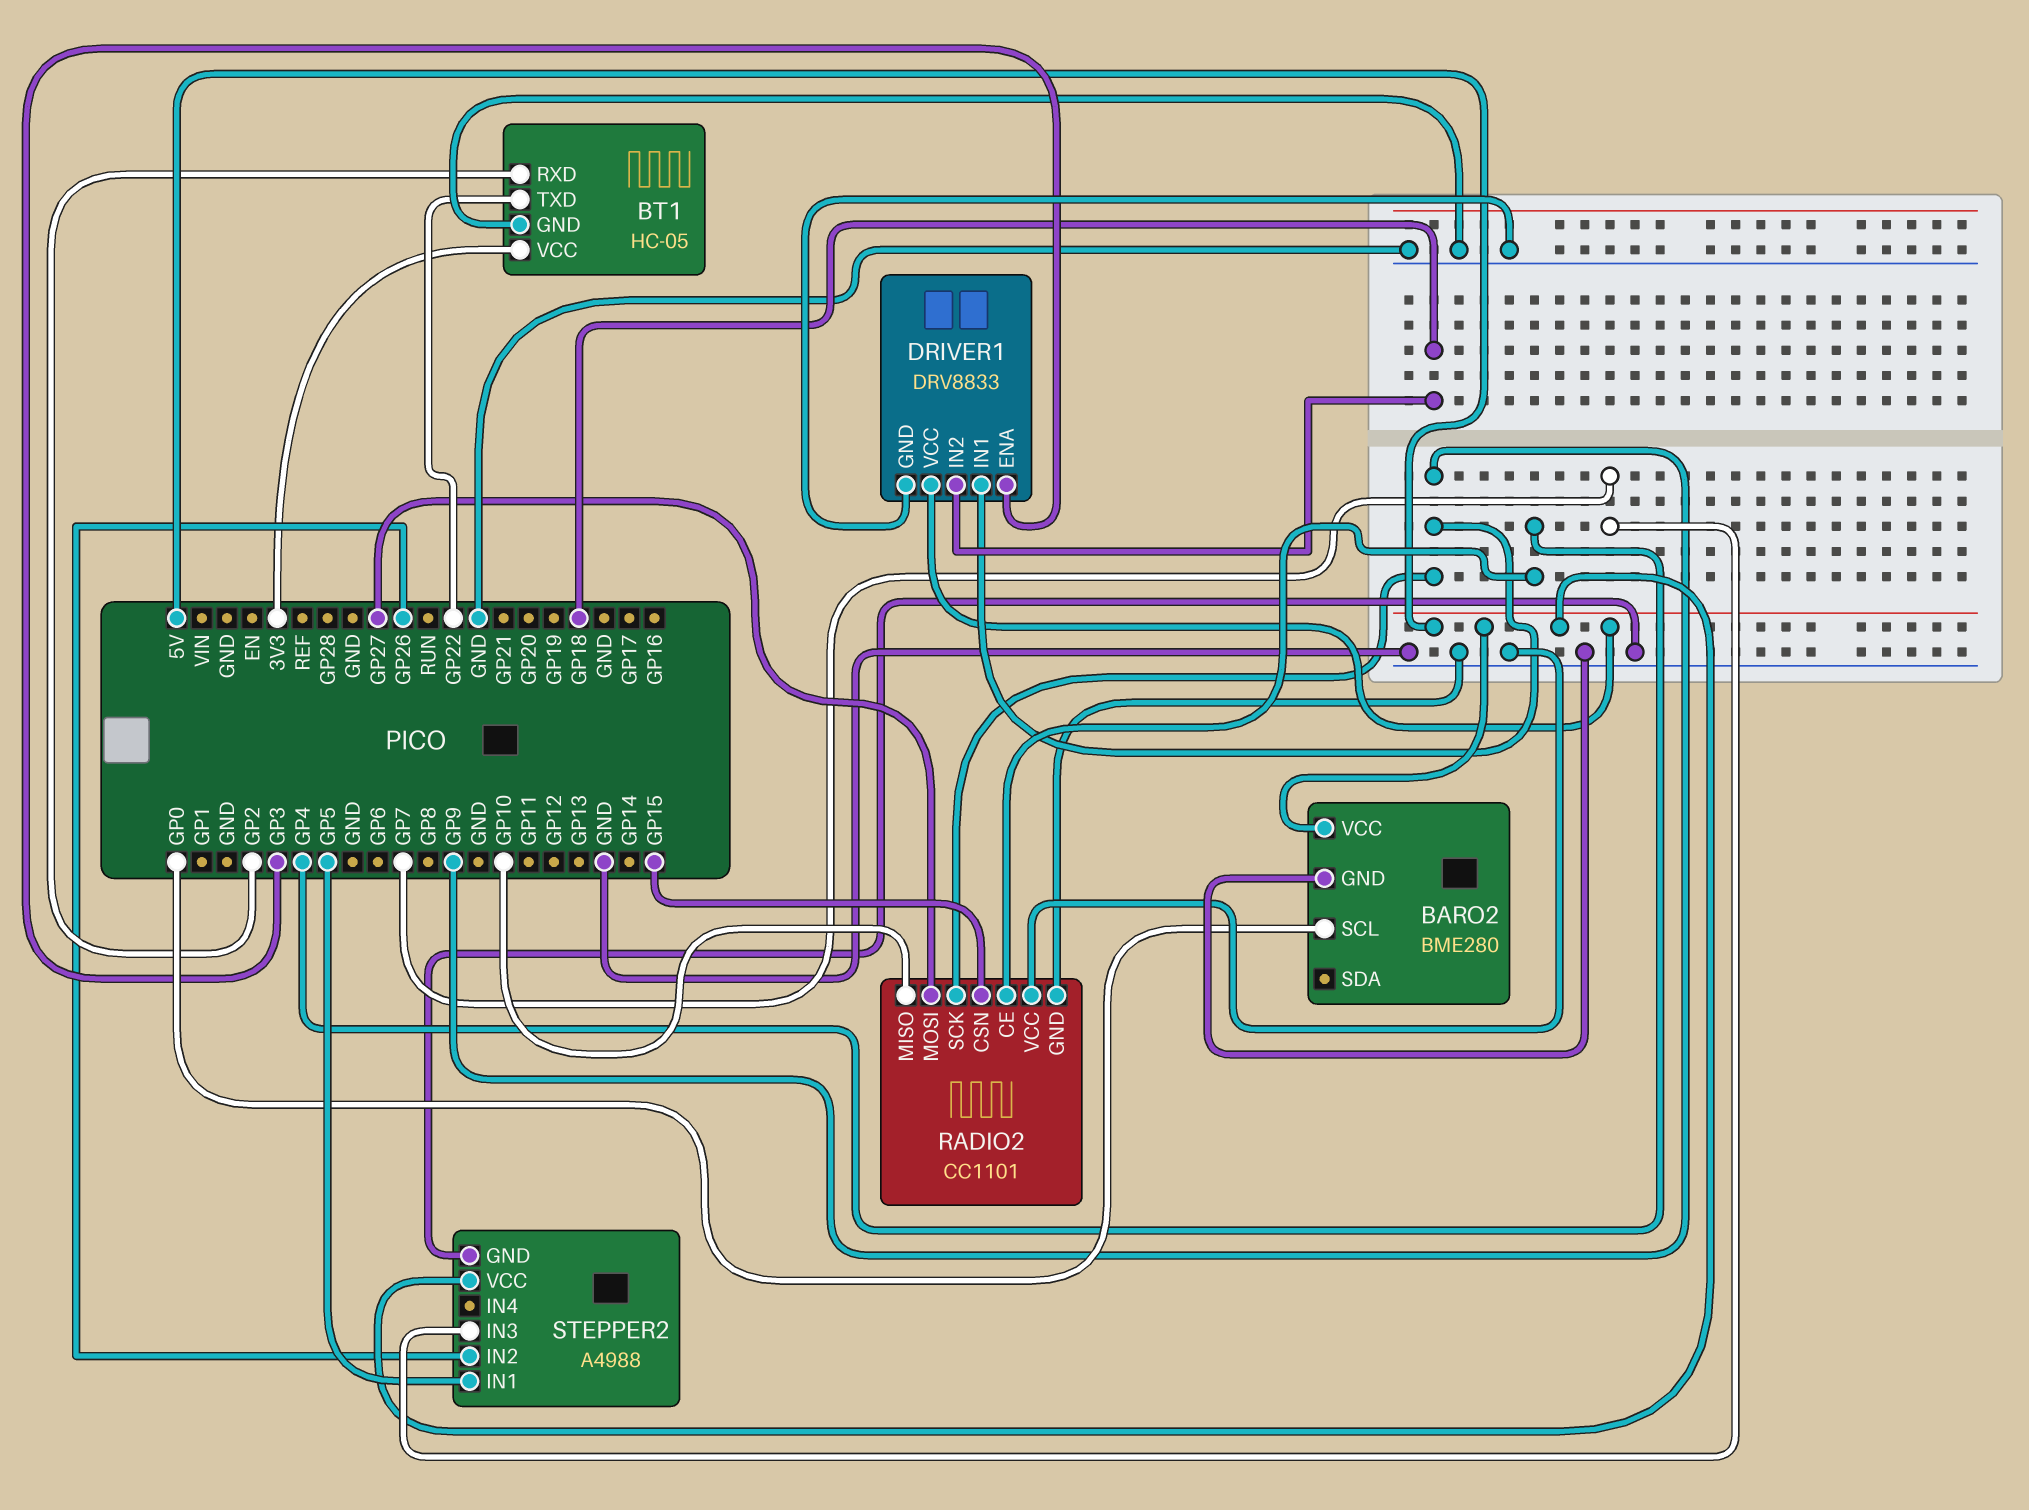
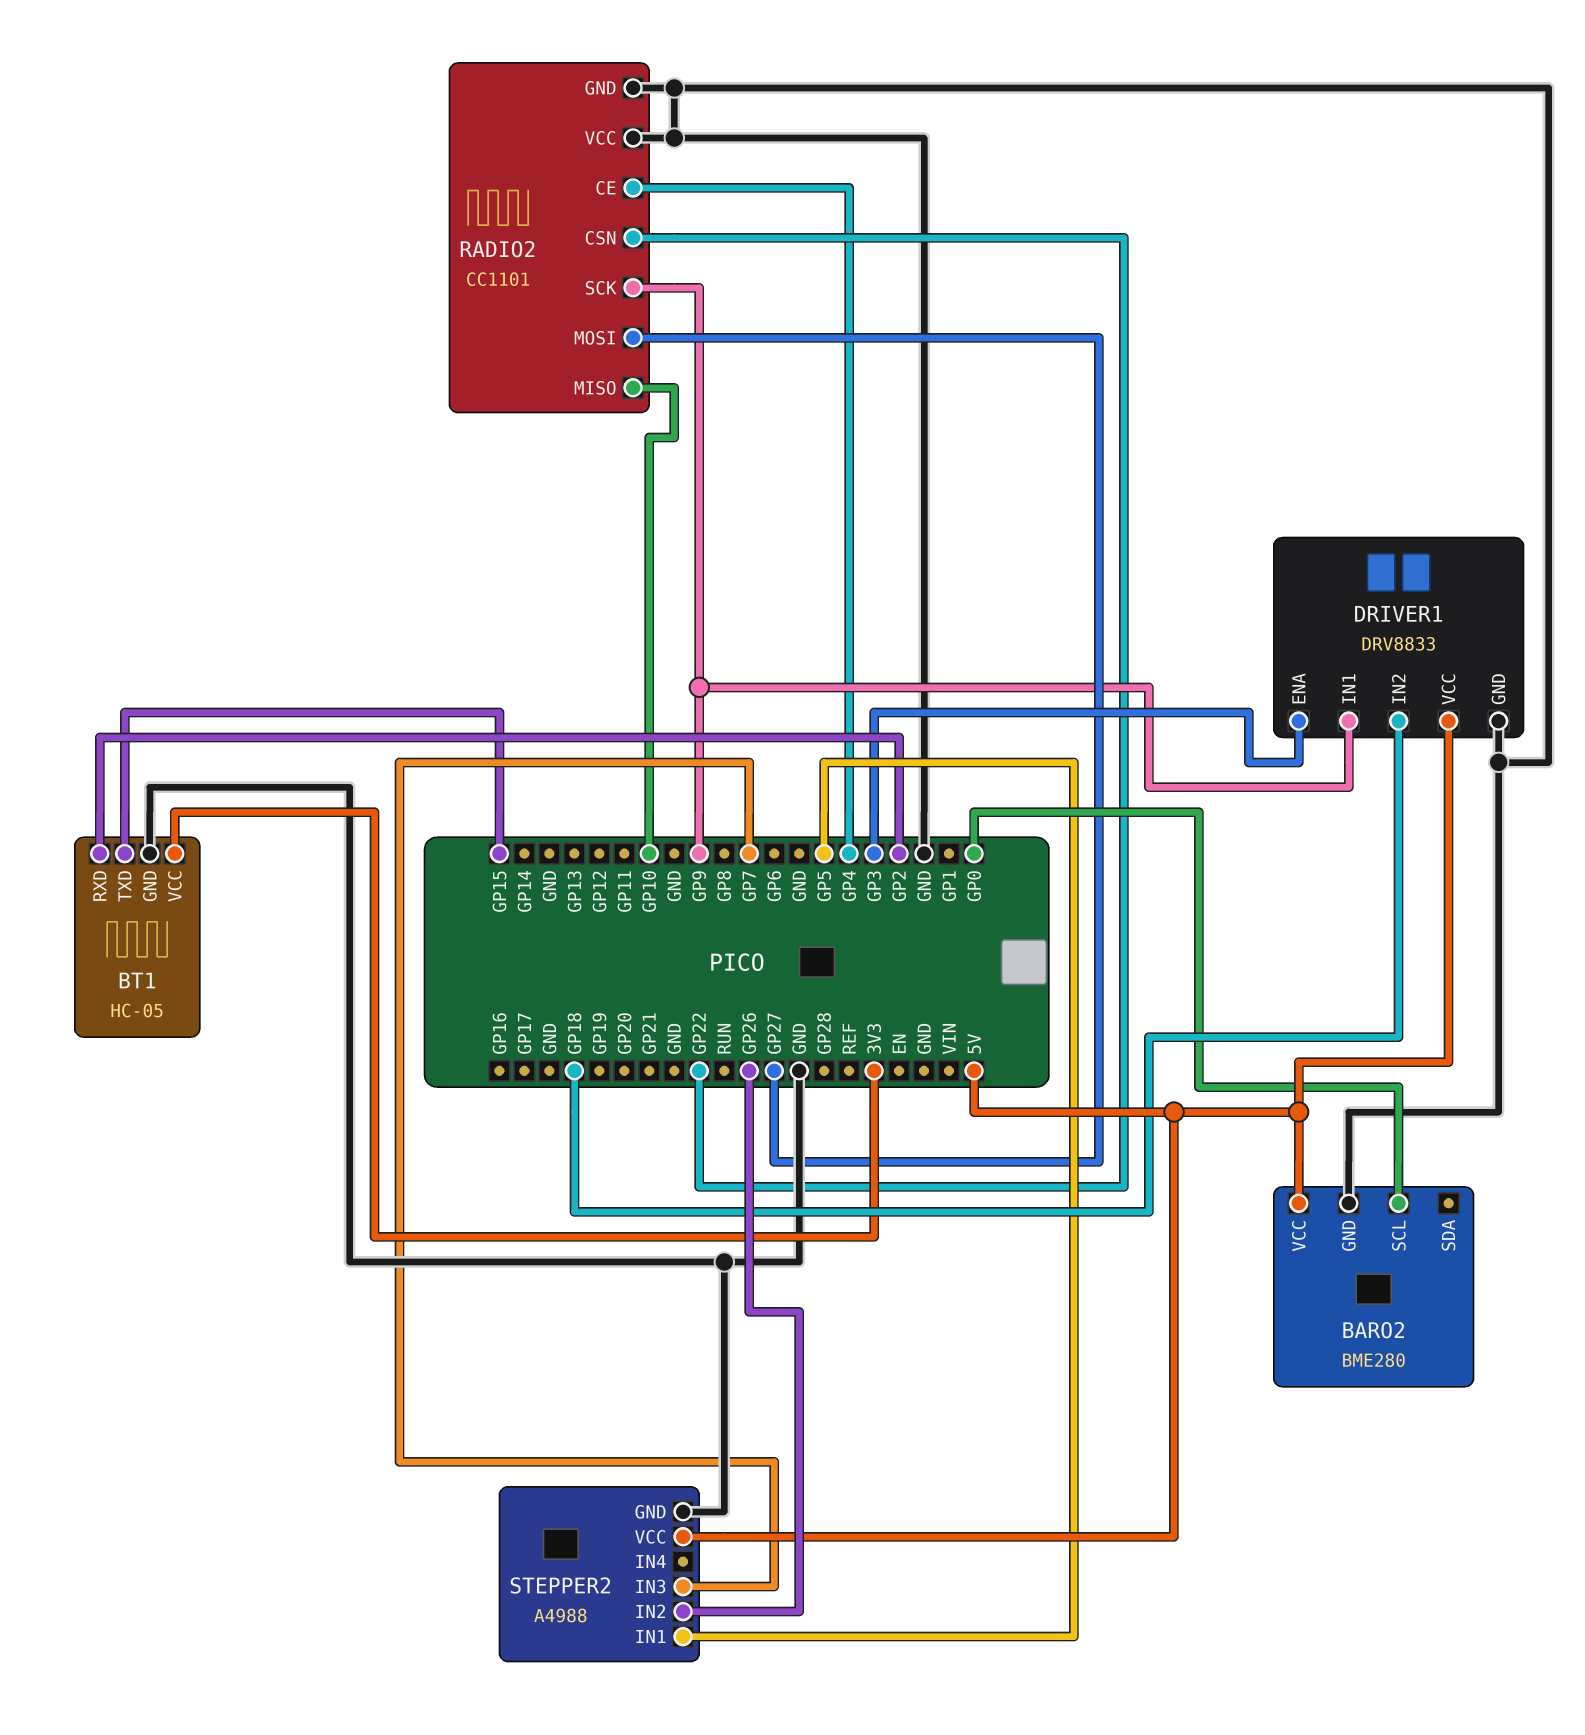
BT1 pin TXD: GP22 -> GP15
RADIO2 pin CSN: GP15 -> GP22

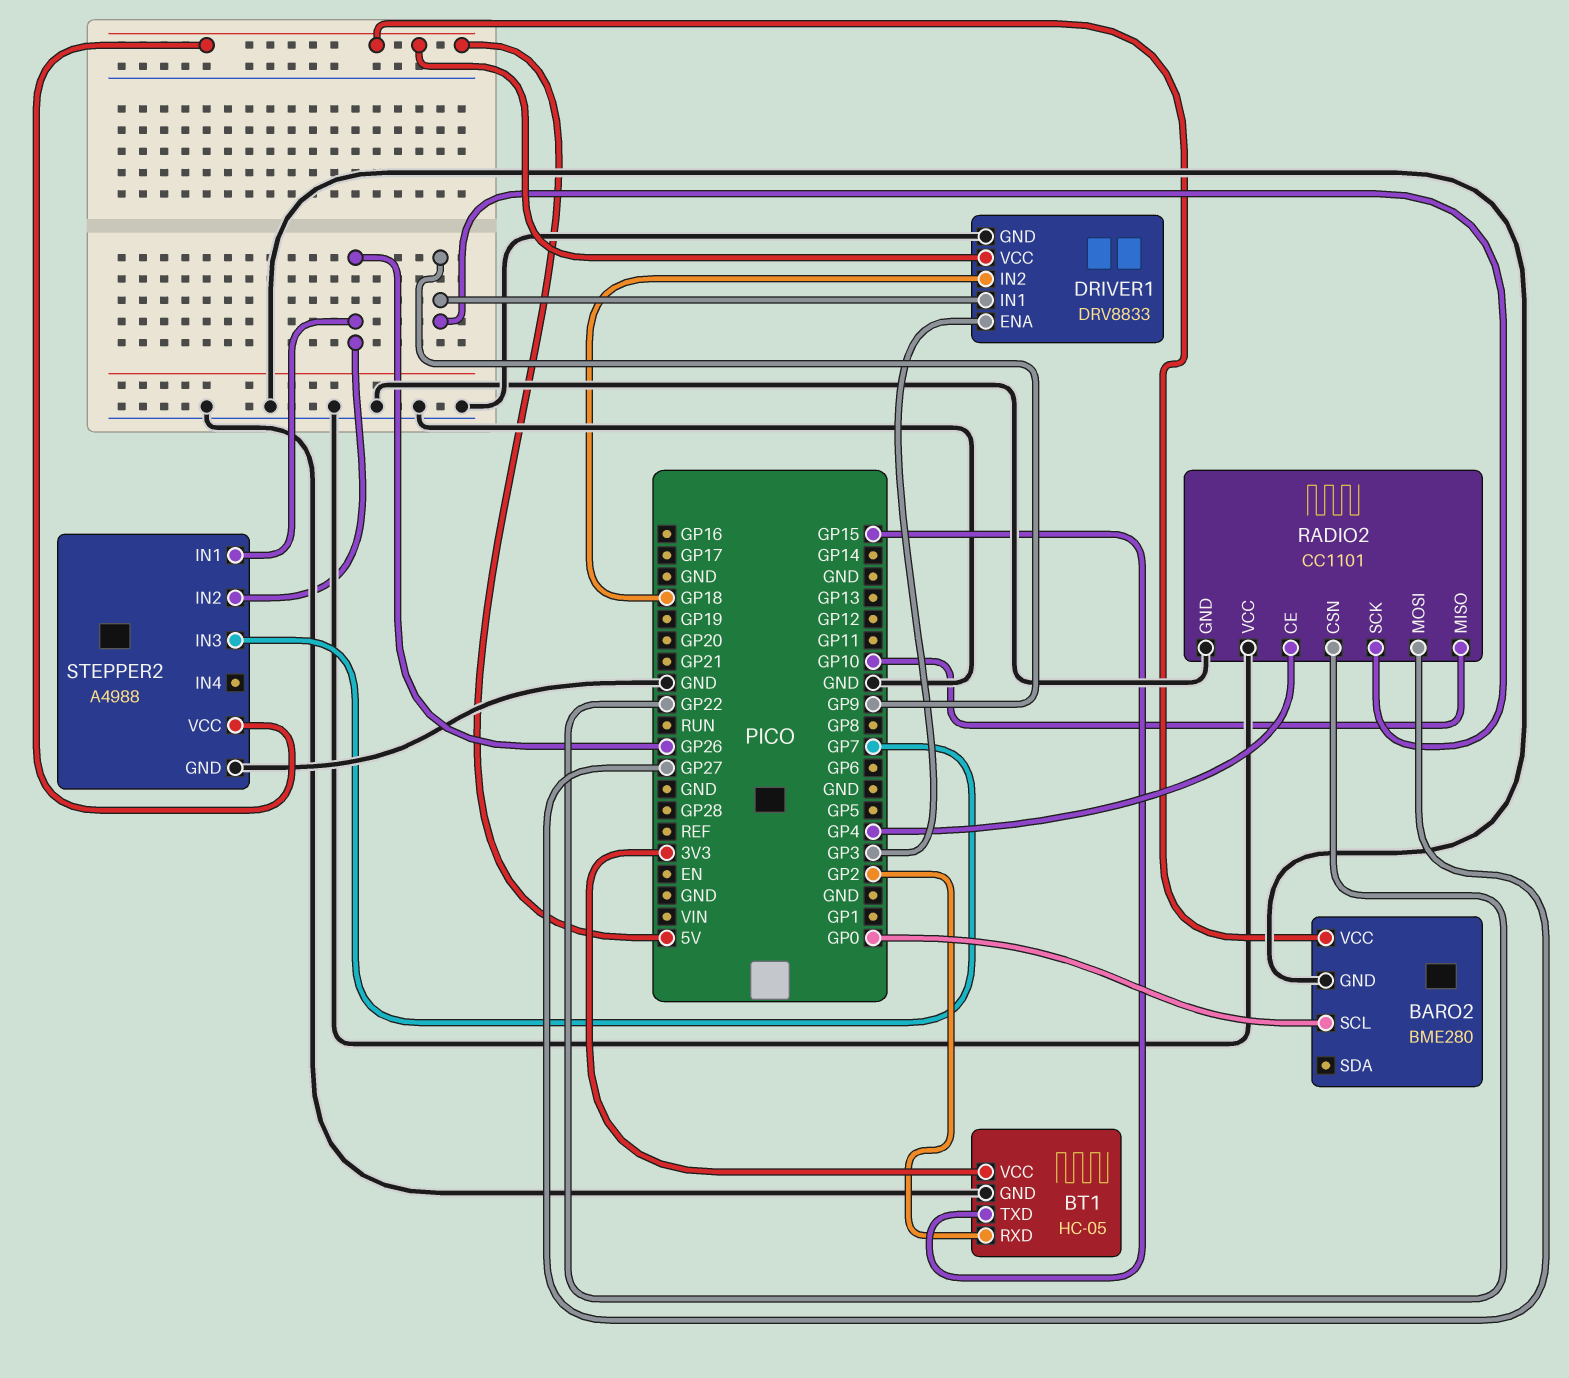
STEPPER2 pin IN1: GP5 -> GP26

